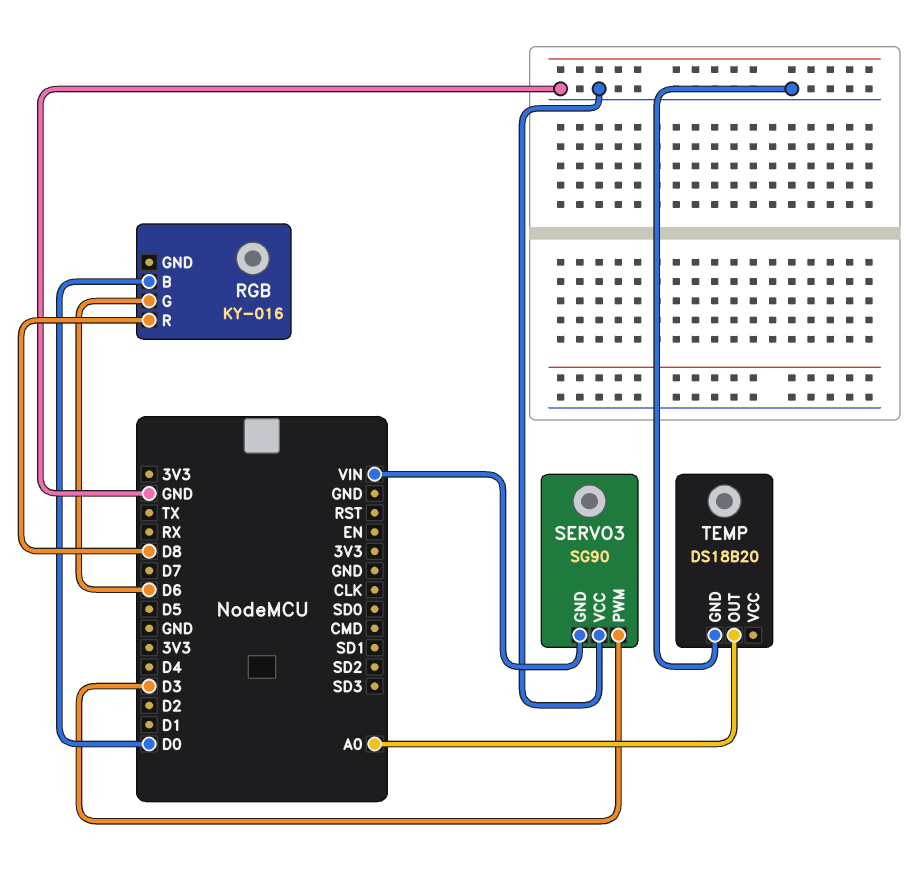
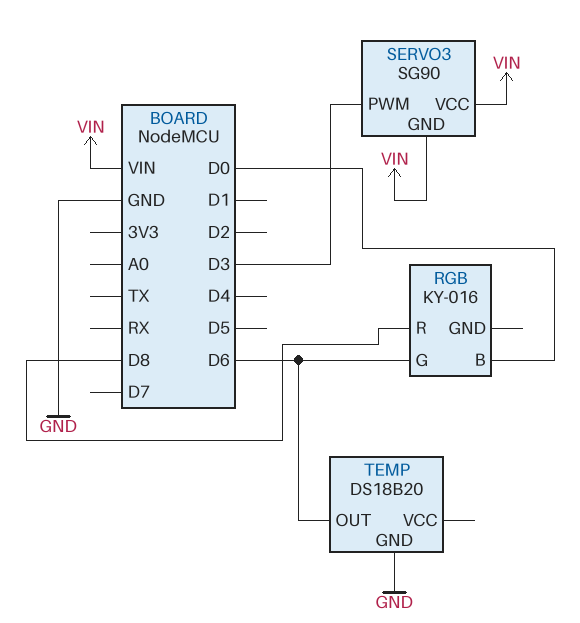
SERVO3 pin VCC: GND -> VIN
TEMP pin OUT: A0 -> D6

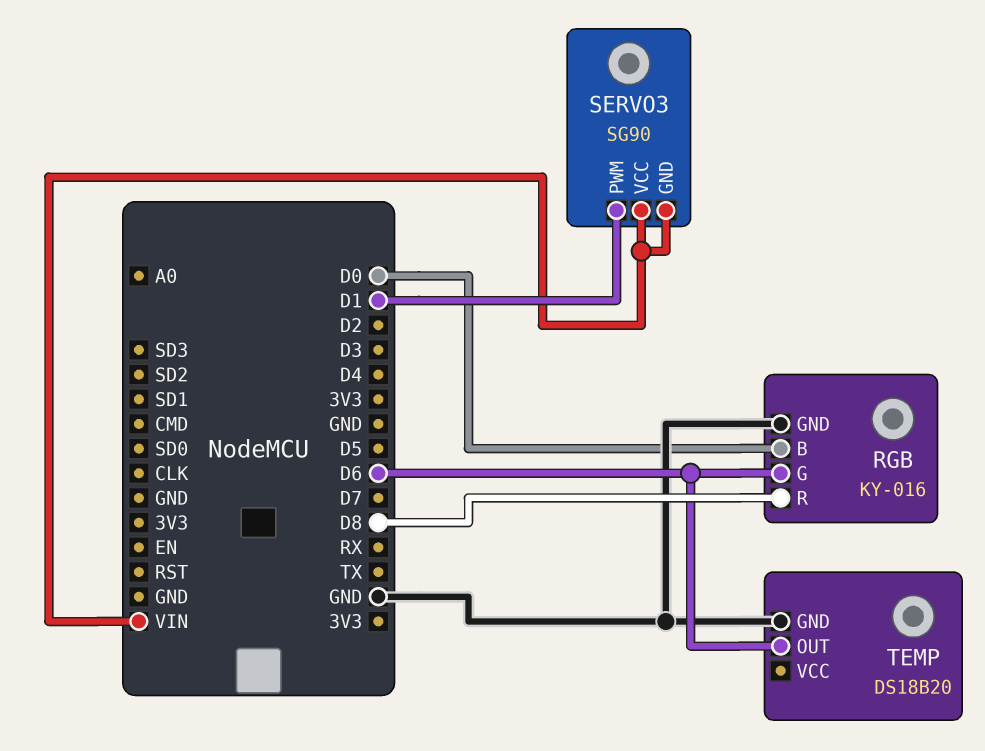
RGB pin GND: none -> GND
SERVO3 pin PWM: D3 -> D1

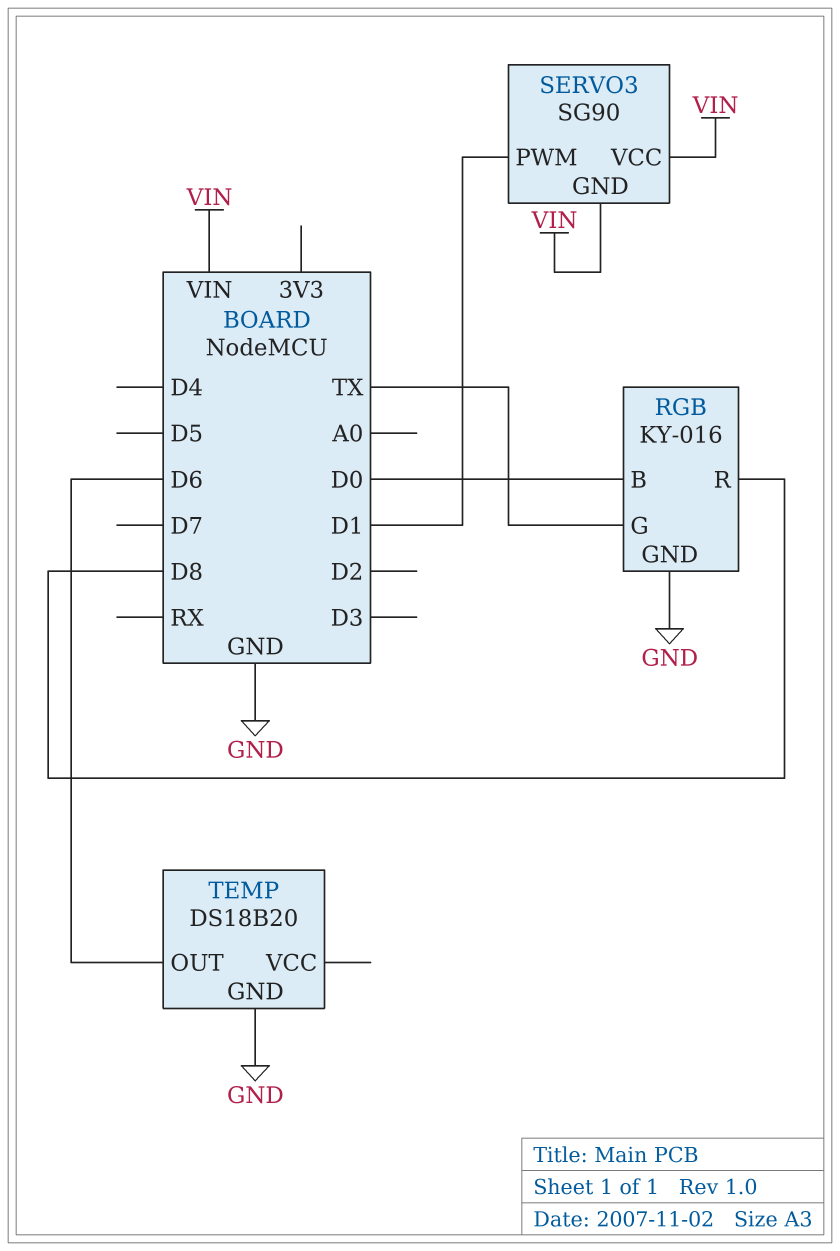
RGB pin G: D6 -> TX

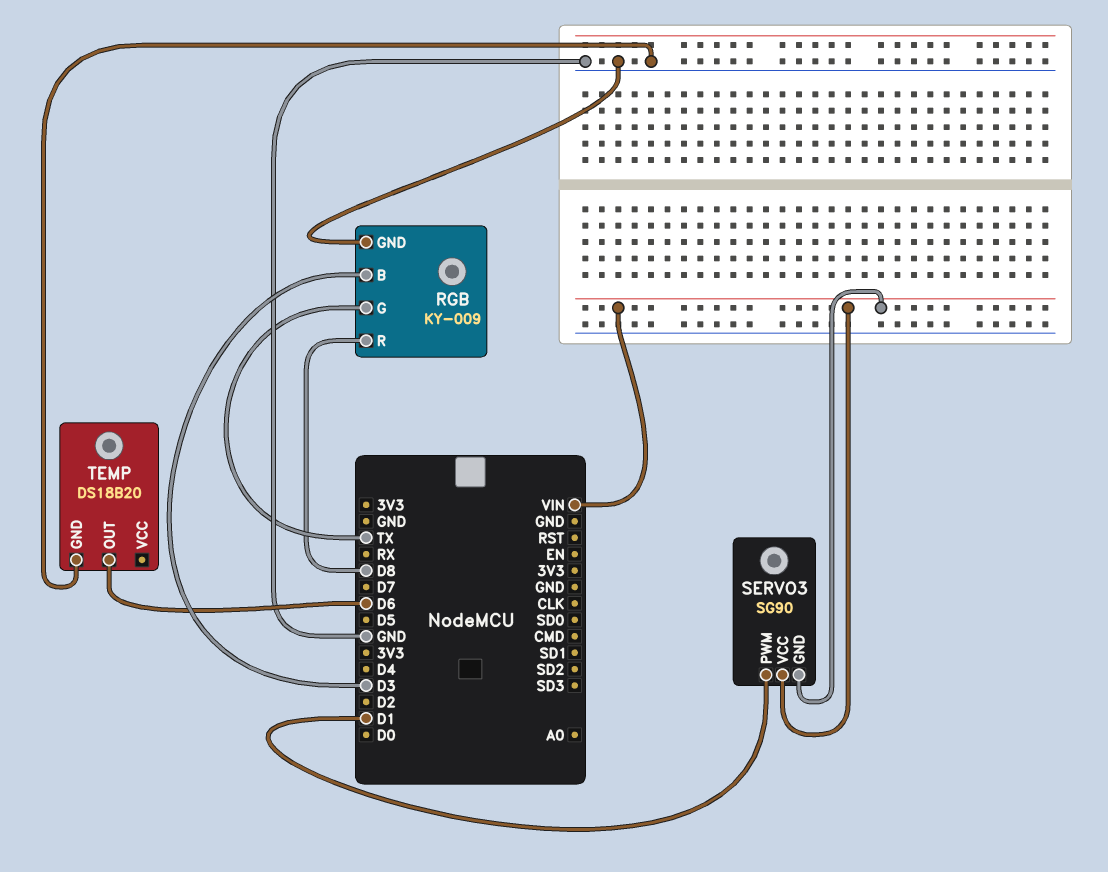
RGB: KY-016 -> KY-009
RGB pin B: D0 -> D3

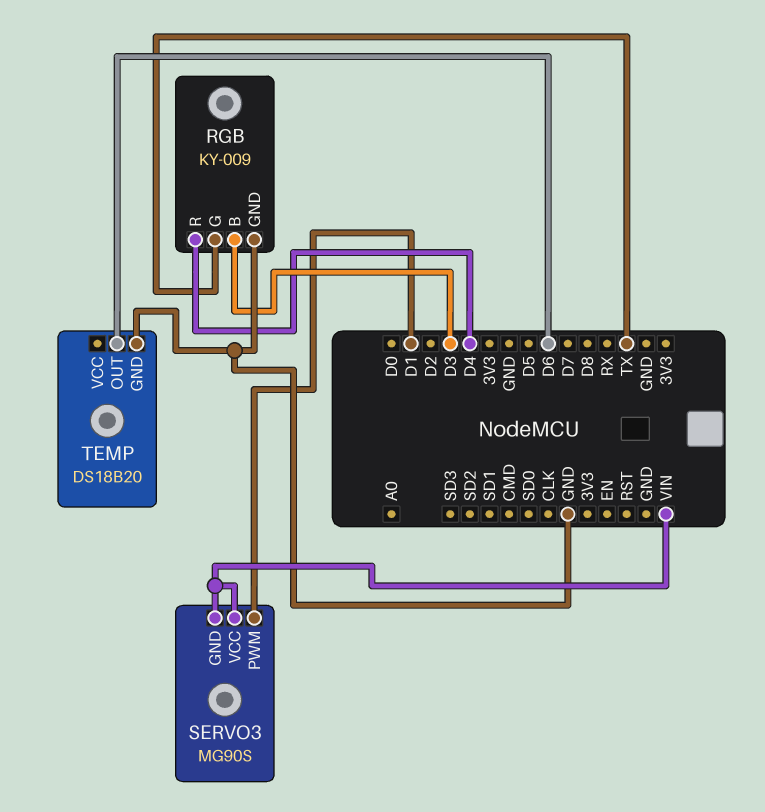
RGB pin R: D8 -> D4
SERVO3: SG90 -> MG90S

